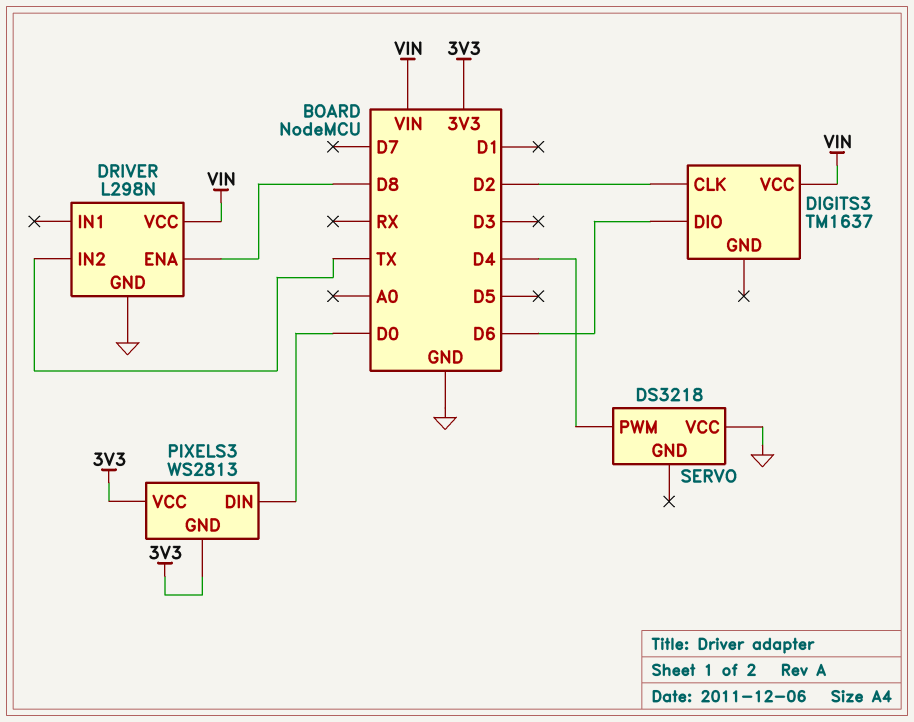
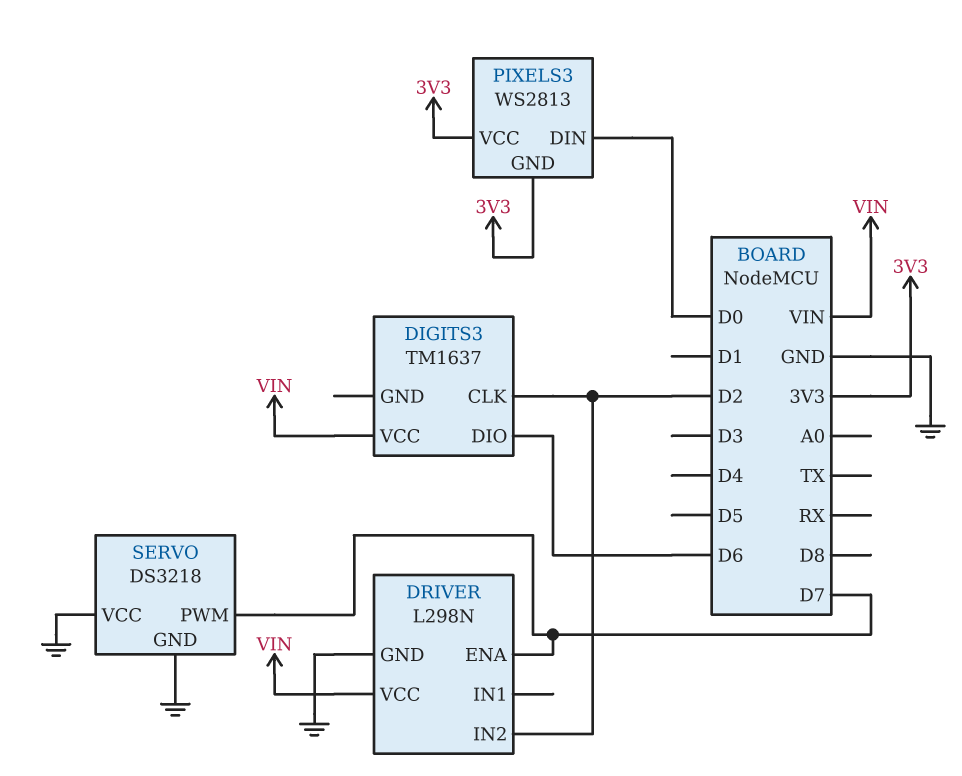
DRIVER pin ENA: D8 -> D7
DRIVER pin IN2: TX -> D2
SERVO pin GND: none -> GND
SERVO pin PWM: D4 -> D7

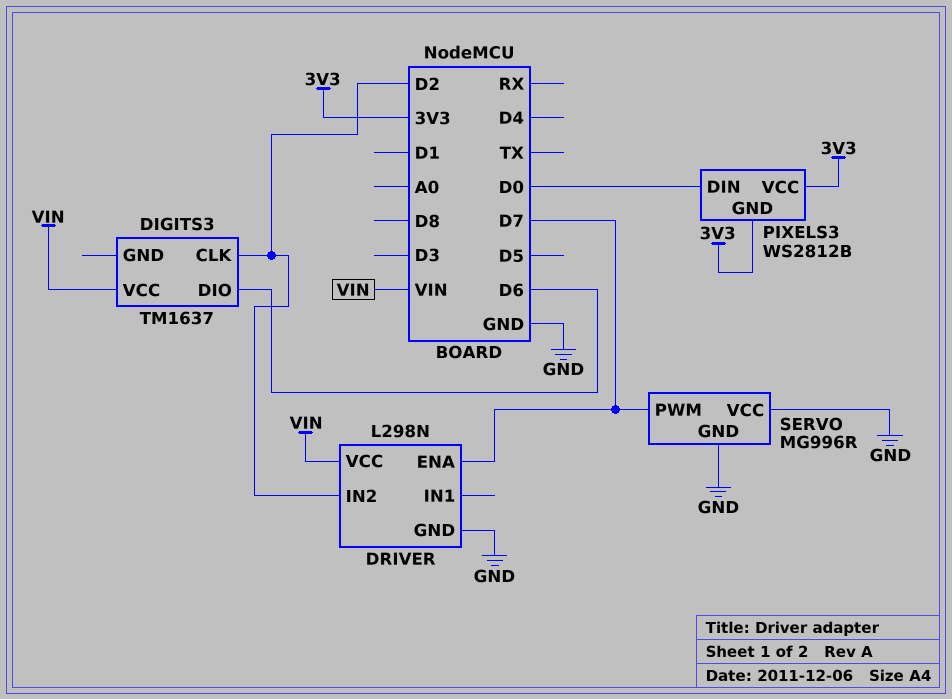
PIXELS3: WS2813 -> WS2812B
SERVO: DS3218 -> MG996R

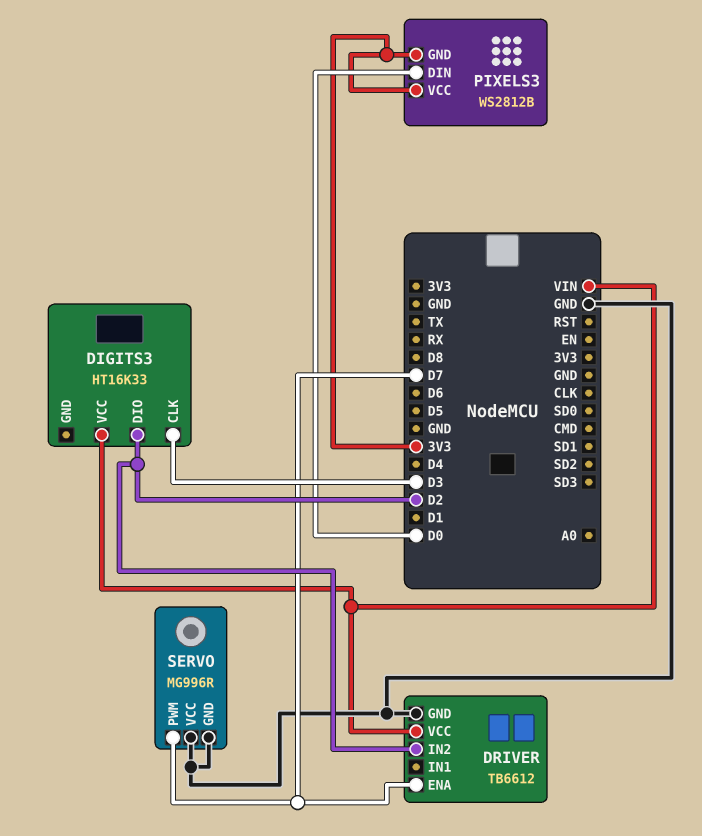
DIGITS3: TM1637 -> HT16K33
DIGITS3 pin CLK: D2 -> D3
DIGITS3 pin DIO: D6 -> D2
DRIVER: L298N -> TB6612

